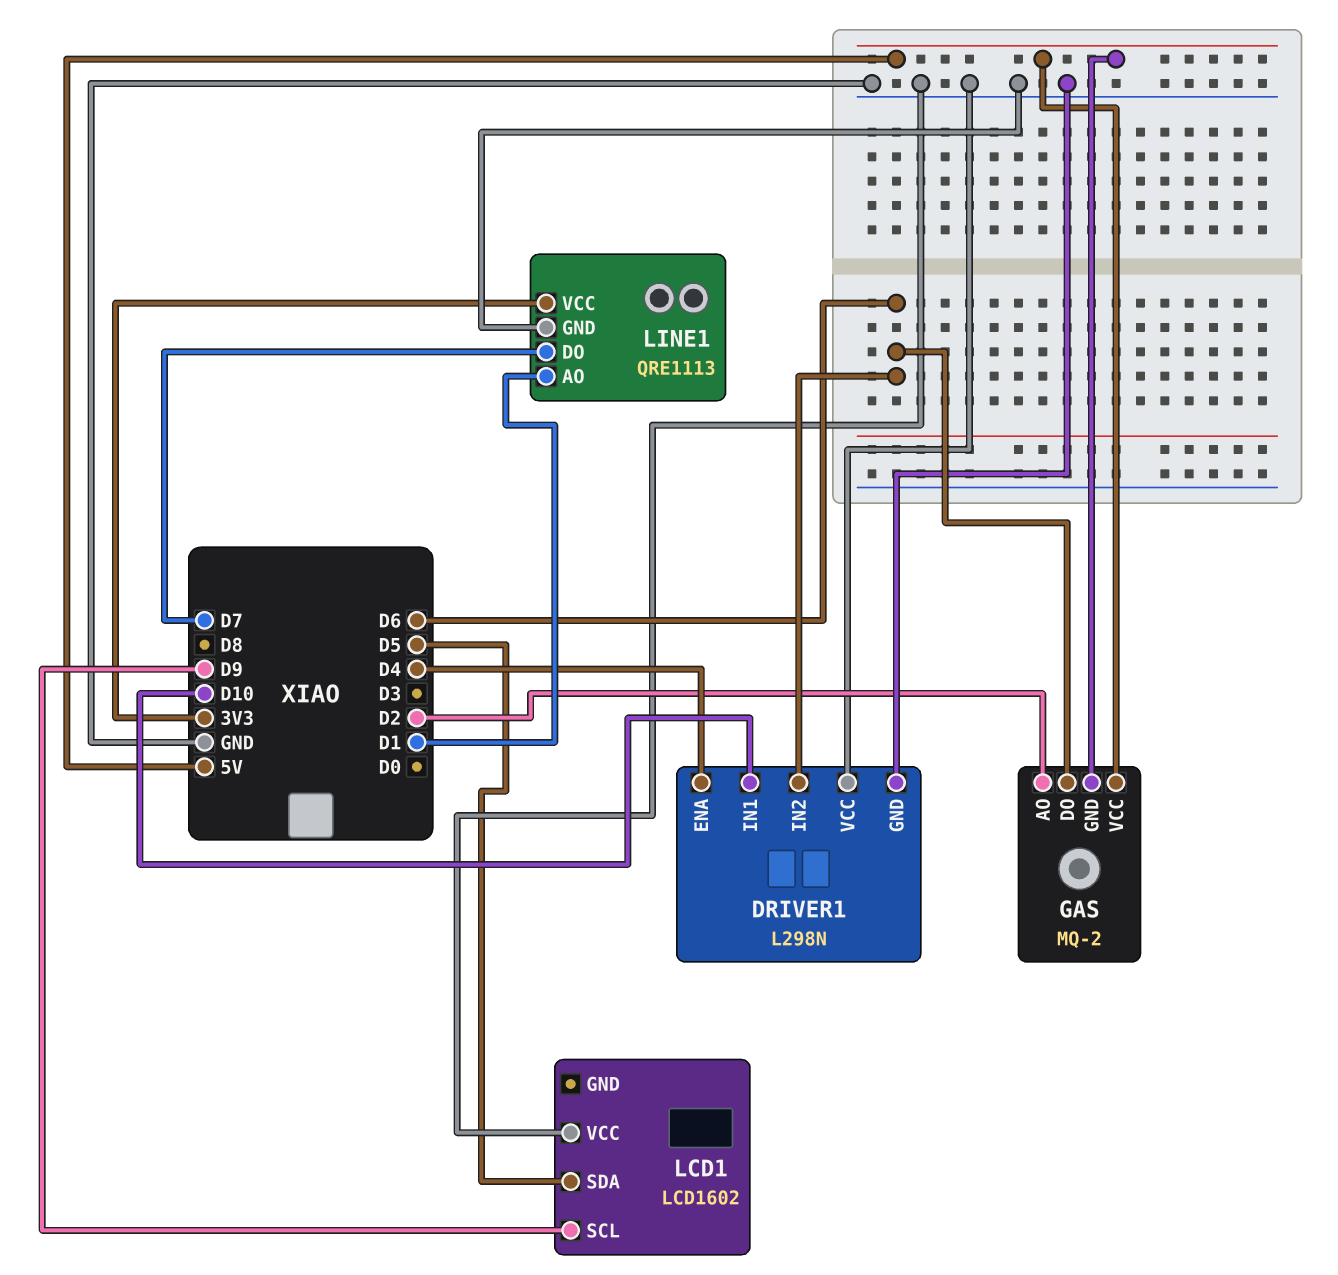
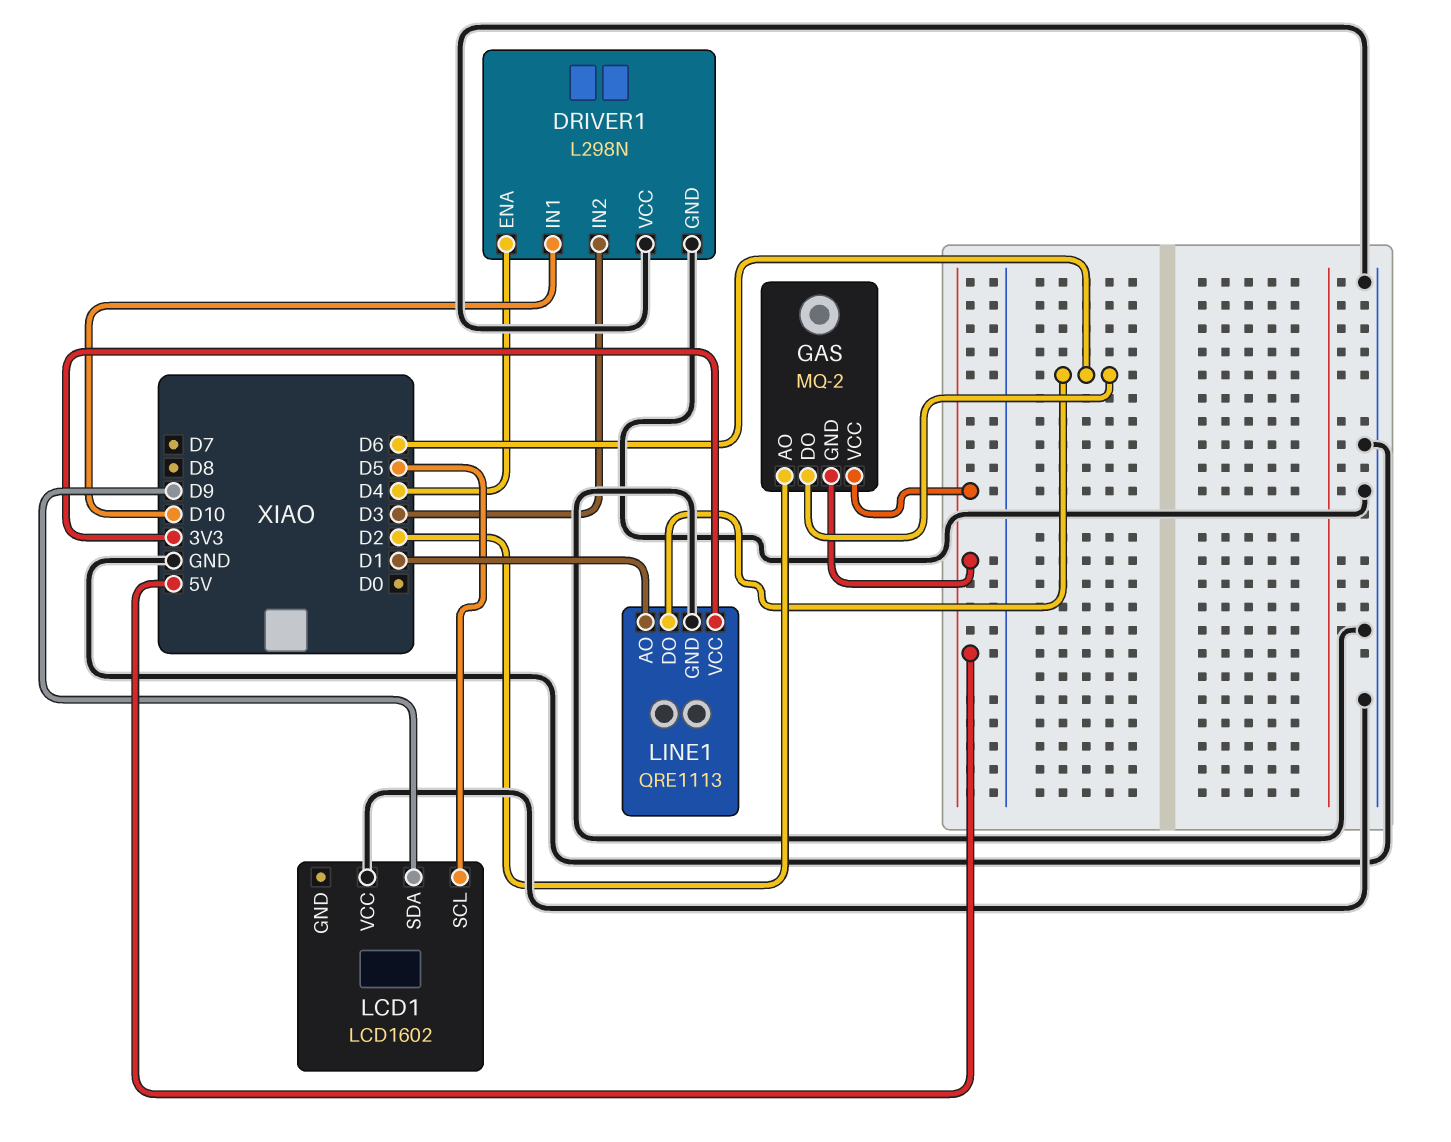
DRIVER1 pin IN2: D6 -> D3
LCD1 pin SCL: D9 -> D5
LCD1 pin SDA: D5 -> D9
LINE1 pin DO: D7 -> D6

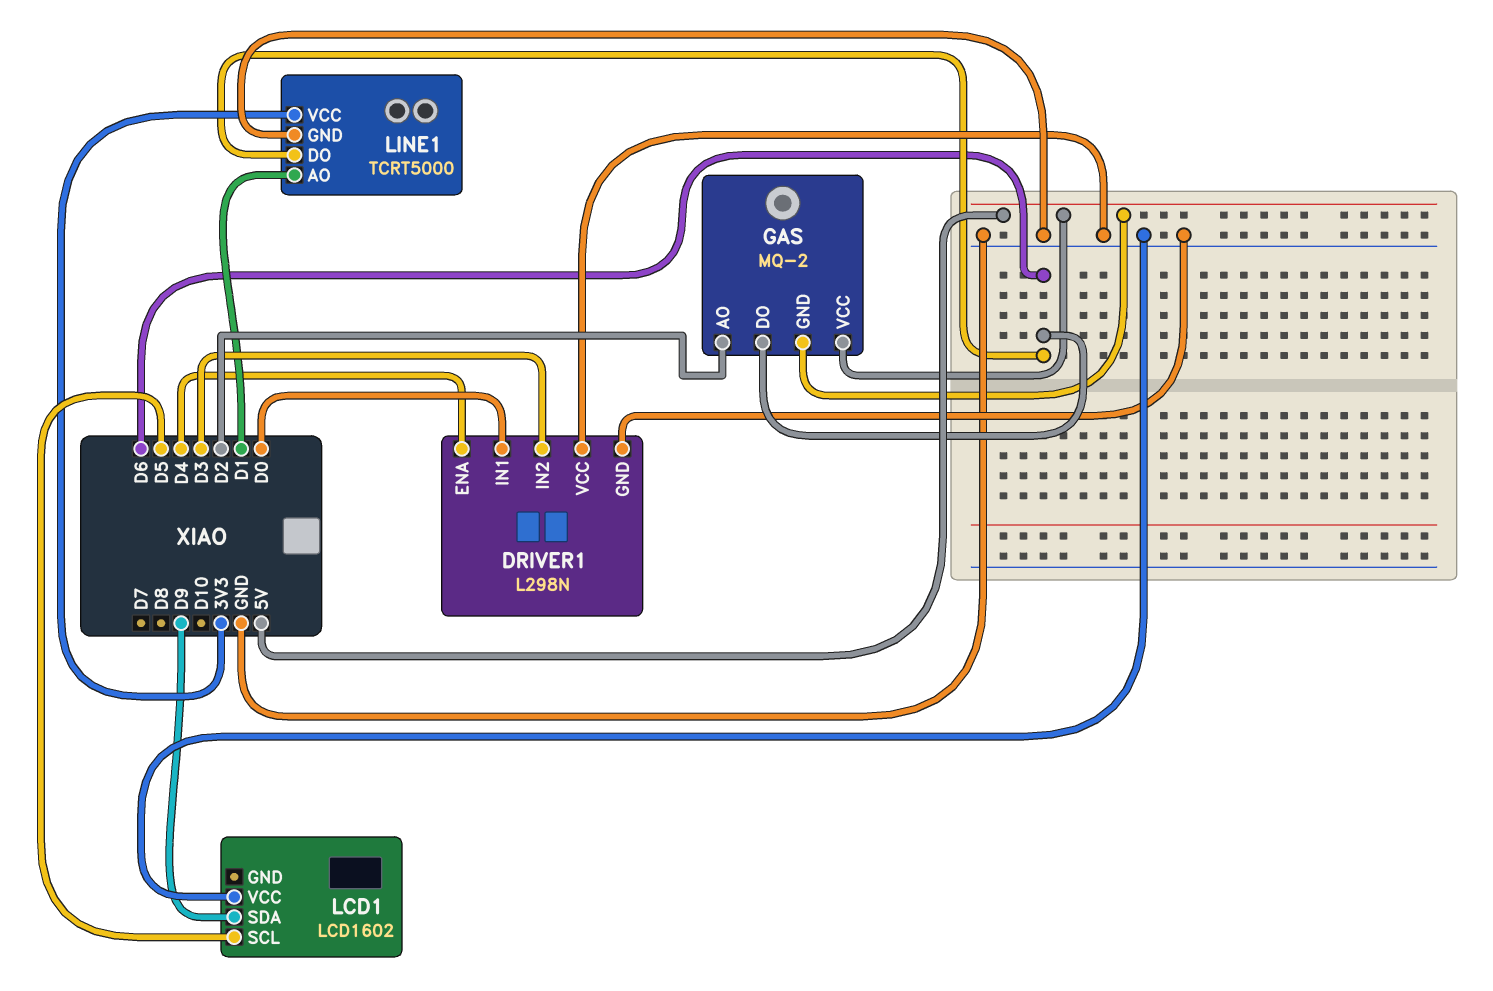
DRIVER1 pin IN1: D10 -> D0
LINE1: QRE1113 -> TCRT5000

